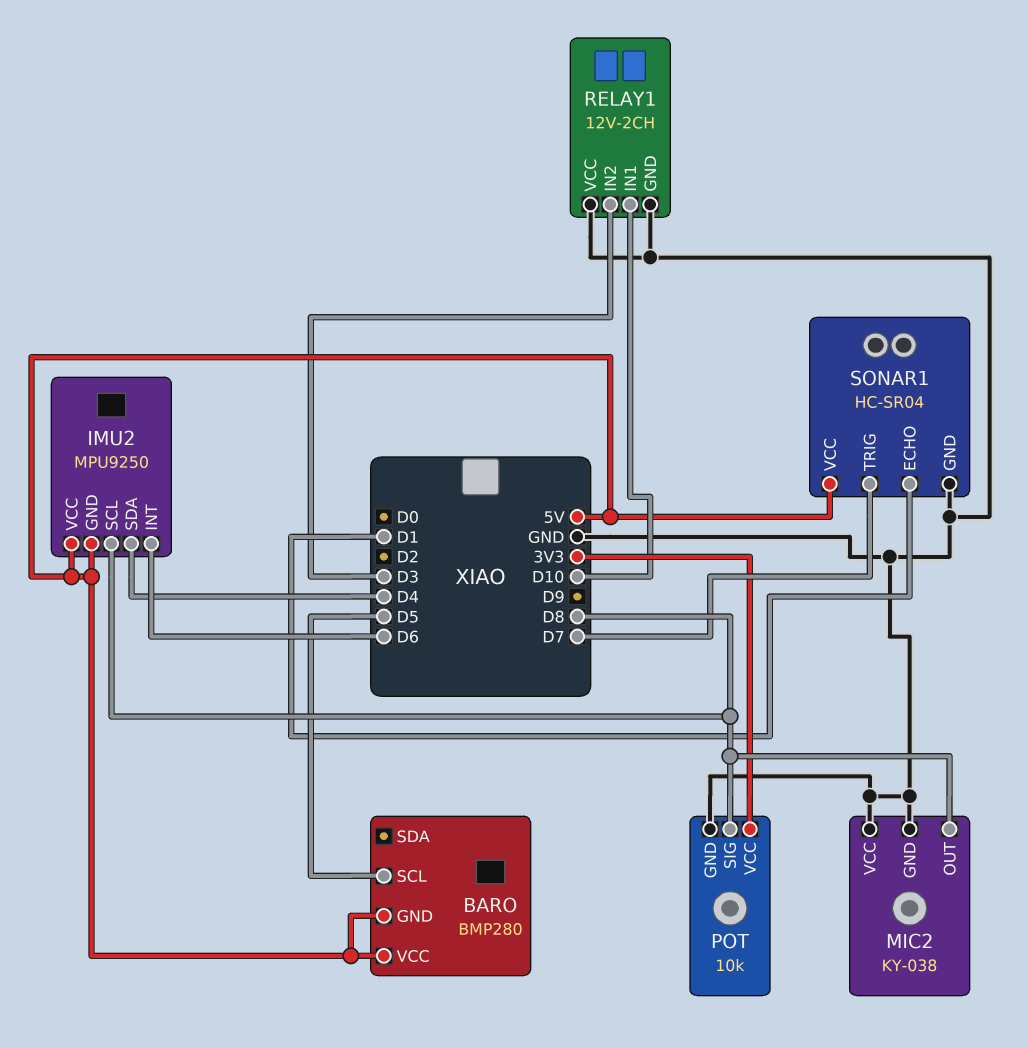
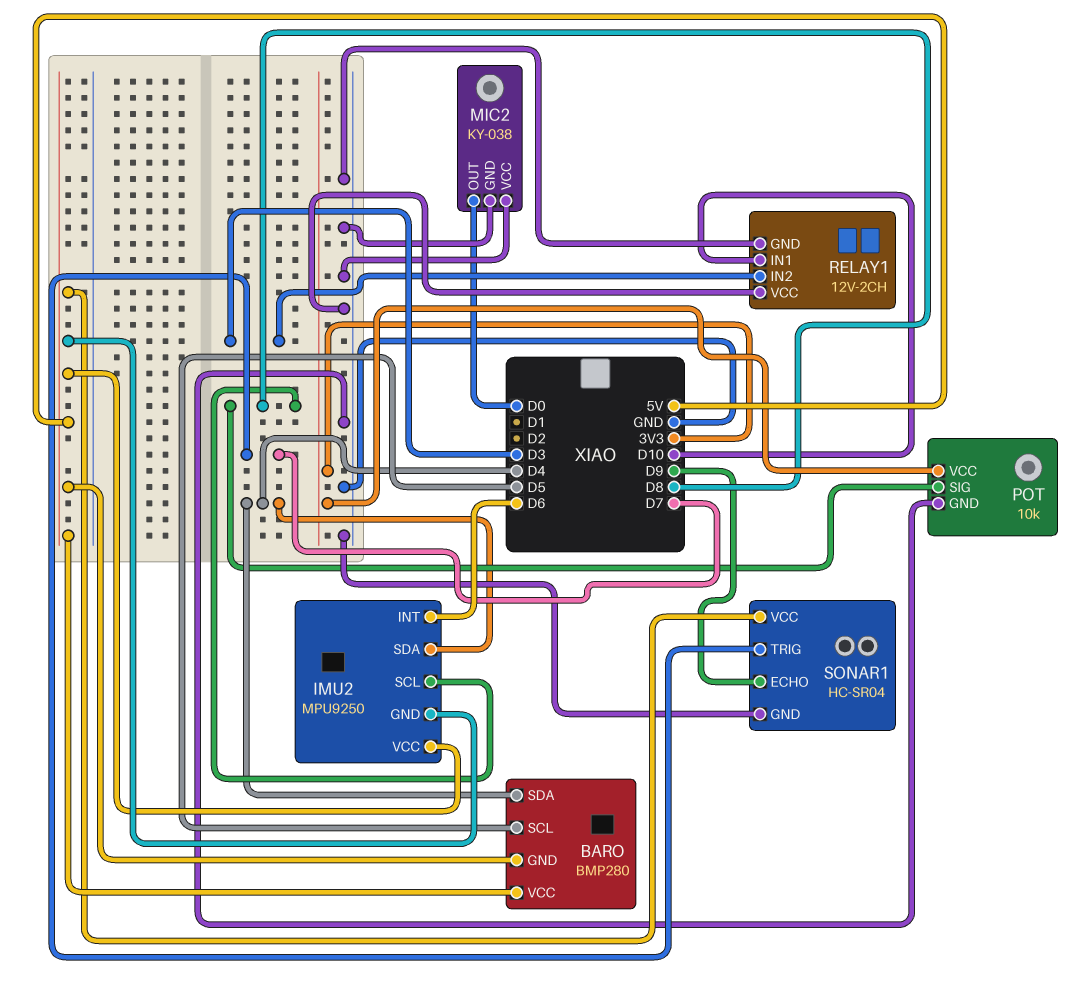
BARO pin SDA: none -> D4
MIC2 pin OUT: D8 -> D0
SONAR1 pin ECHO: D1 -> D9

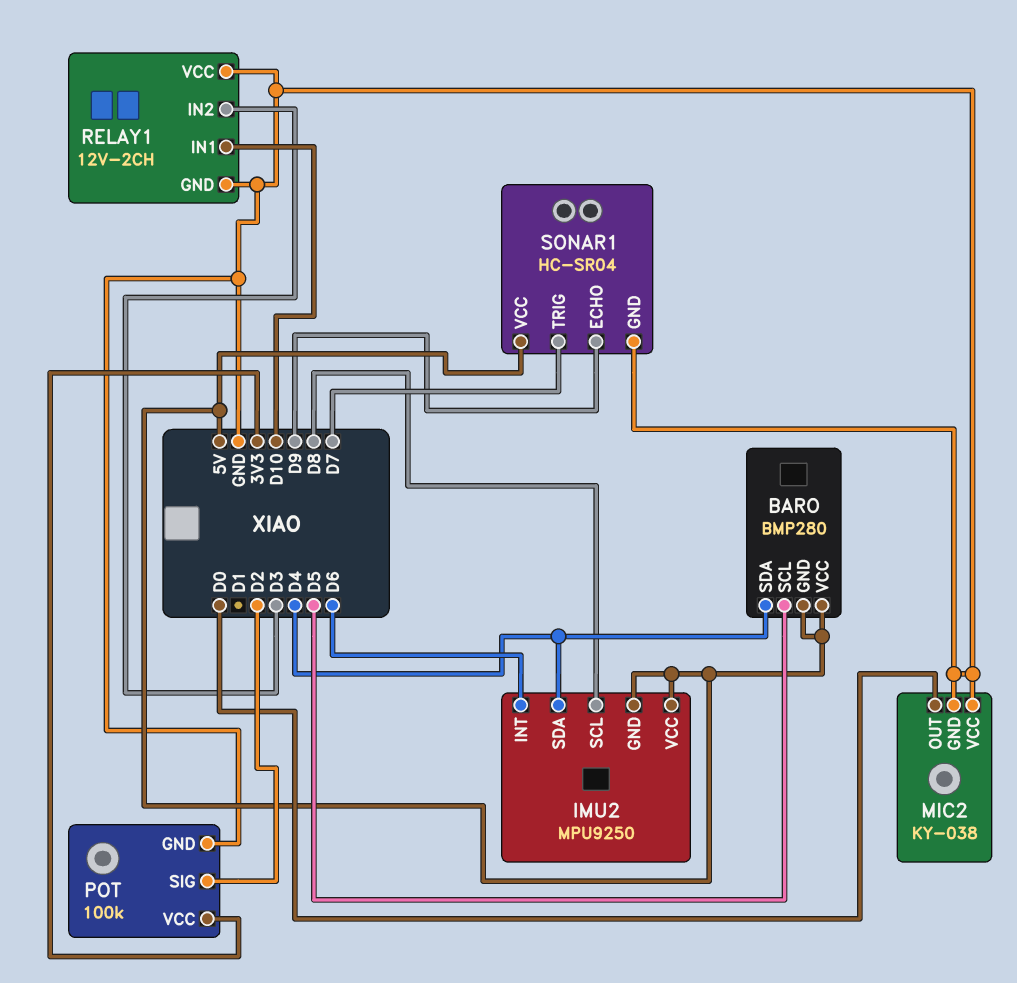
POT: 10k -> 100k
POT pin SIG: D8 -> D2

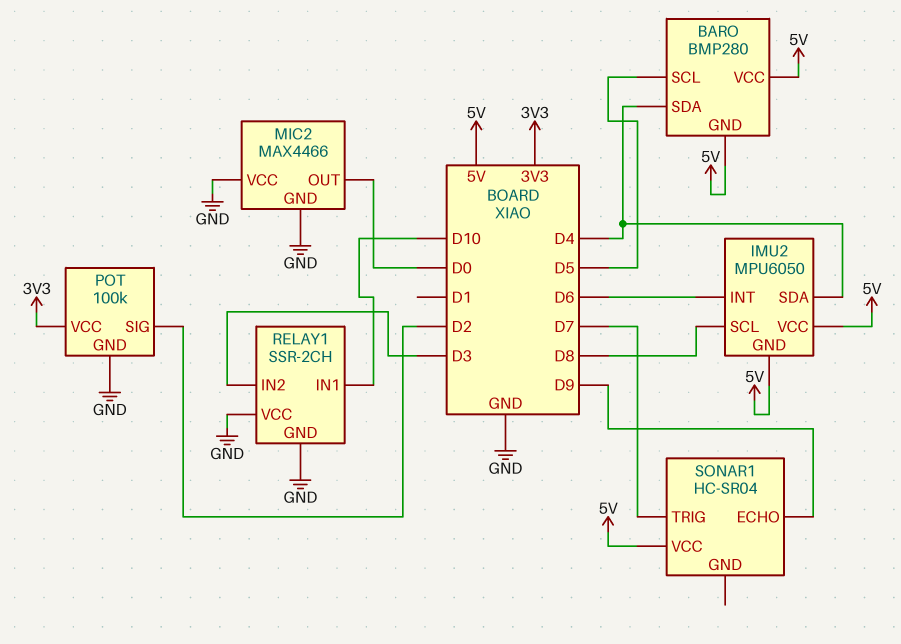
IMU2: MPU9250 -> MPU6050
MIC2: KY-038 -> MAX4466
RELAY1: 12V-2CH -> SSR-2CH
SONAR1 pin GND: GND -> none

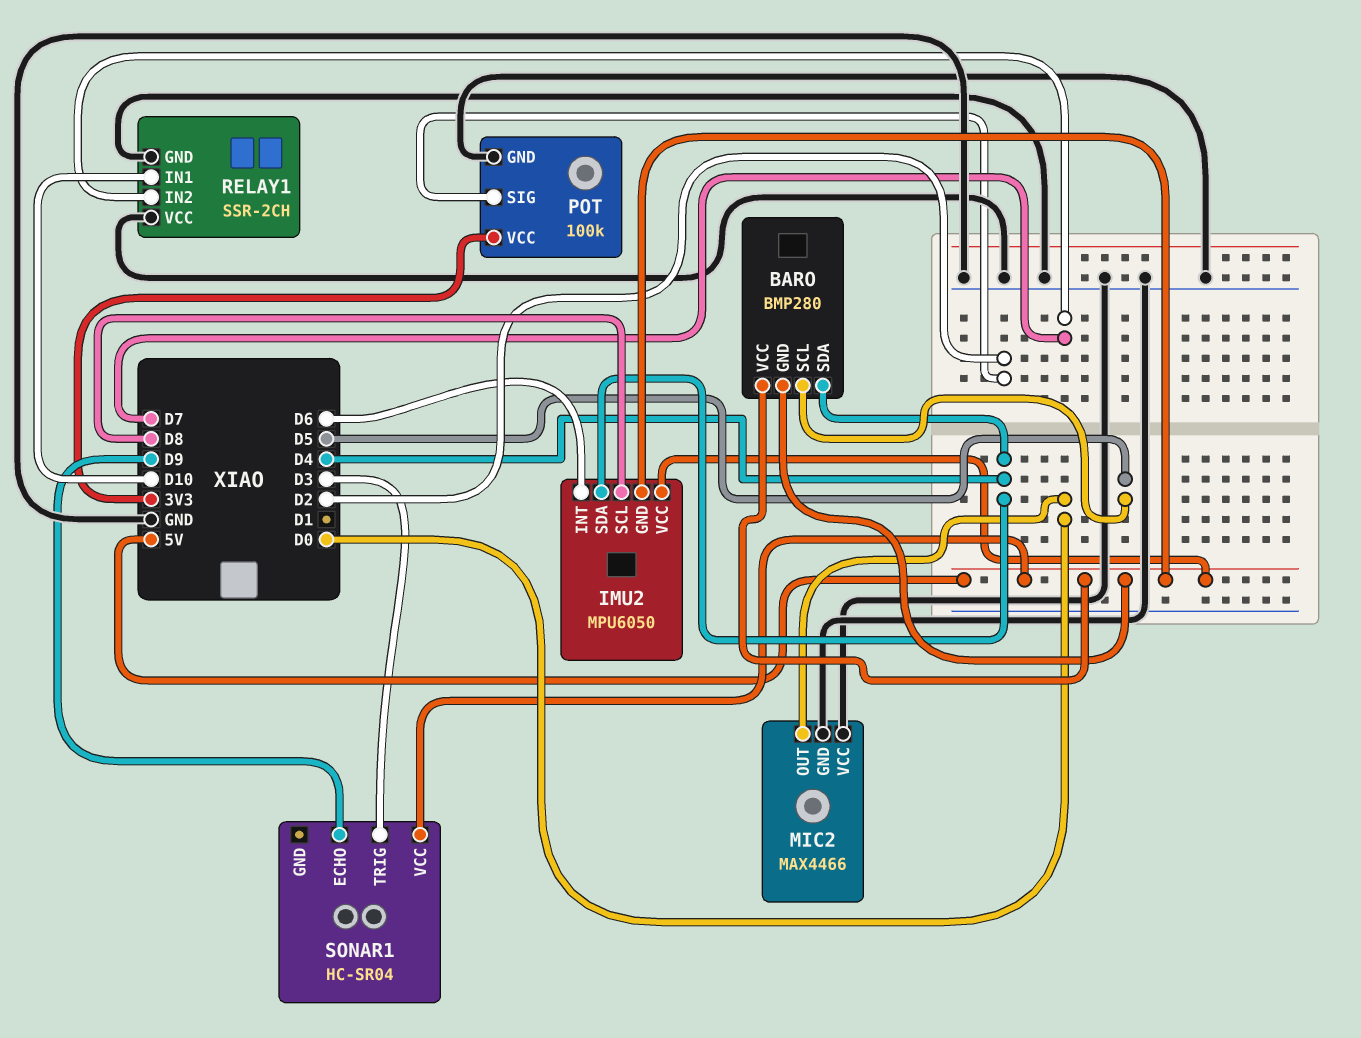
RELAY1 pin IN2: D3 -> D7
SONAR1 pin TRIG: D7 -> D3

